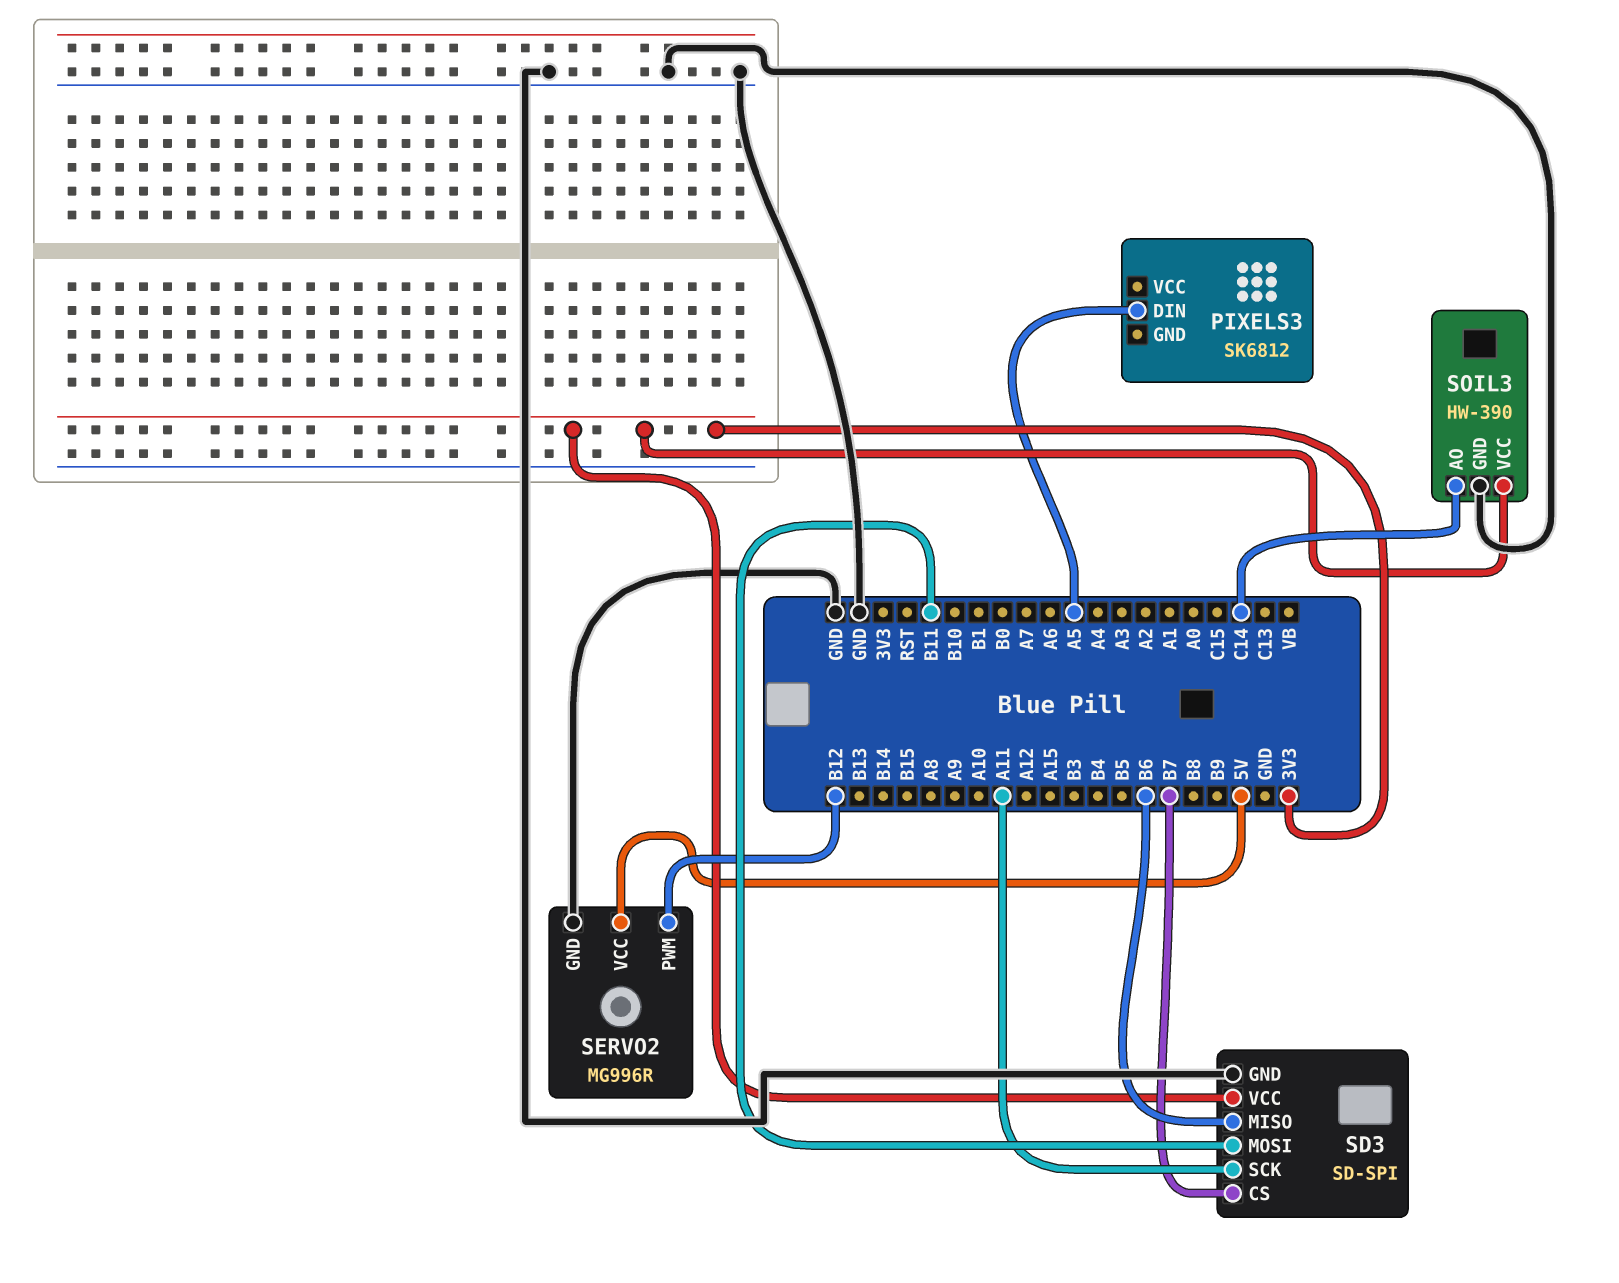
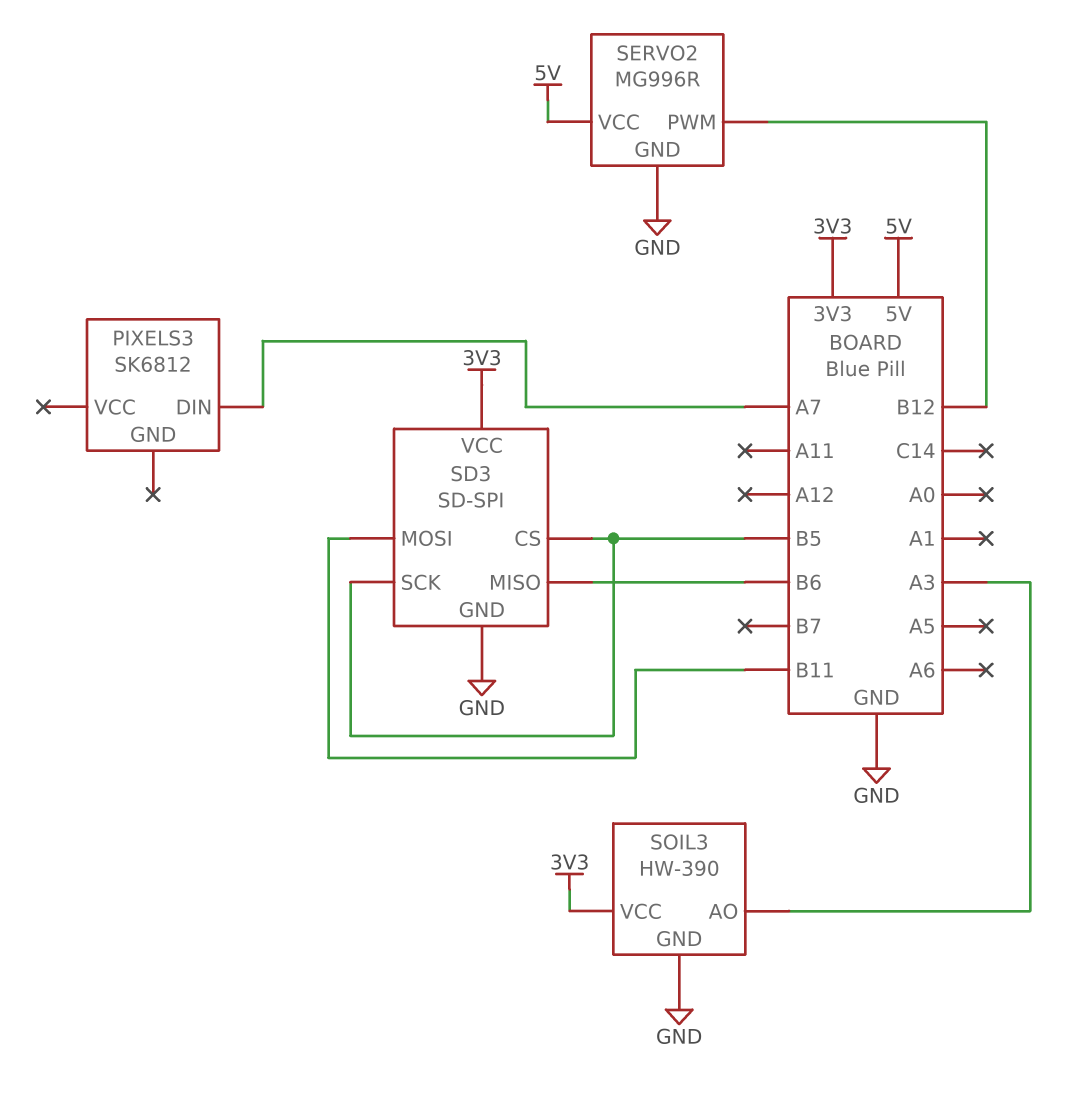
PIXELS3 pin DIN: A5 -> A7
SD3 pin CS: B7 -> B5
SD3 pin SCK: A11 -> B5
SOIL3 pin AO: C14 -> A3

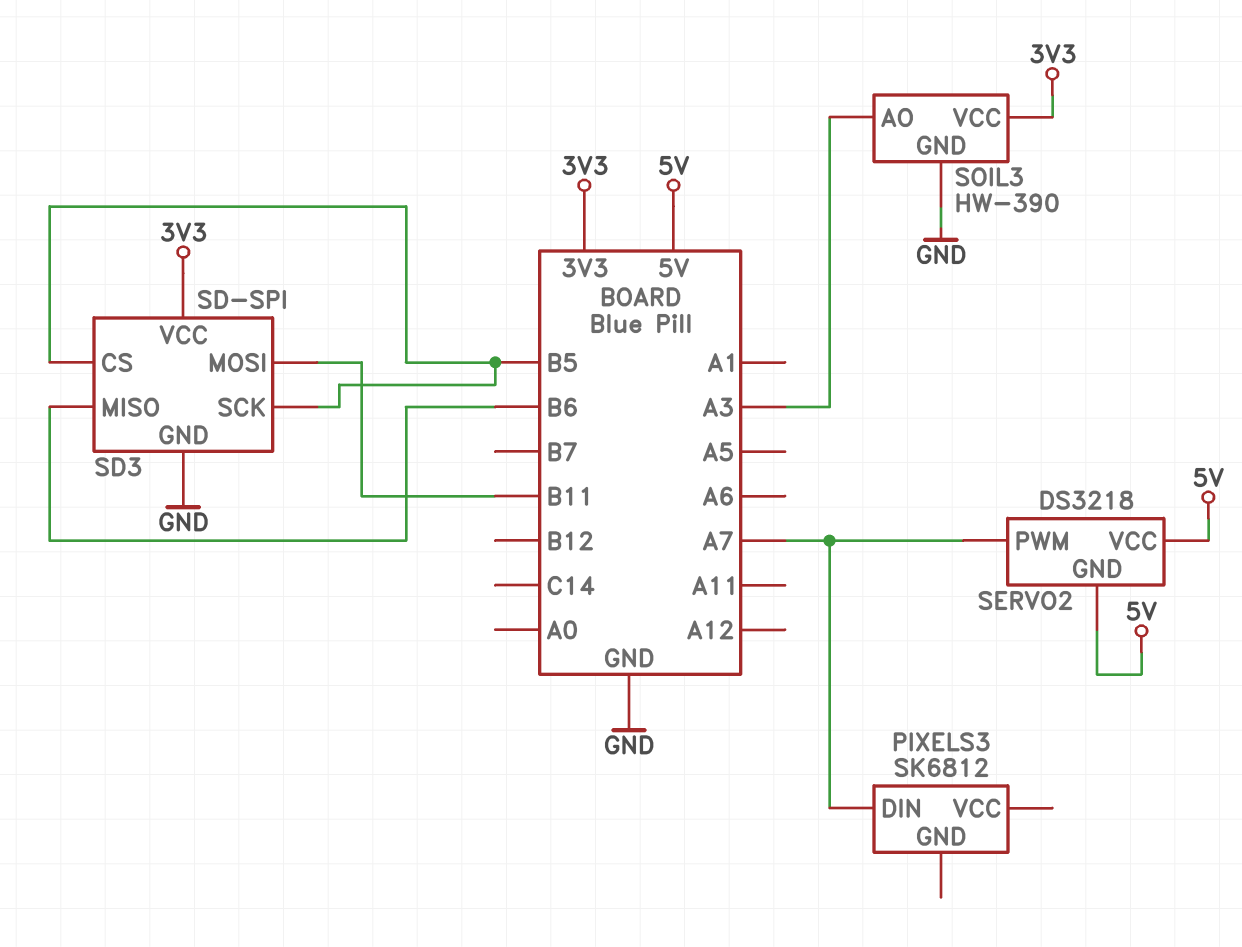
SERVO2: MG996R -> DS3218
SERVO2 pin GND: GND -> 5V
SERVO2 pin PWM: B12 -> A7

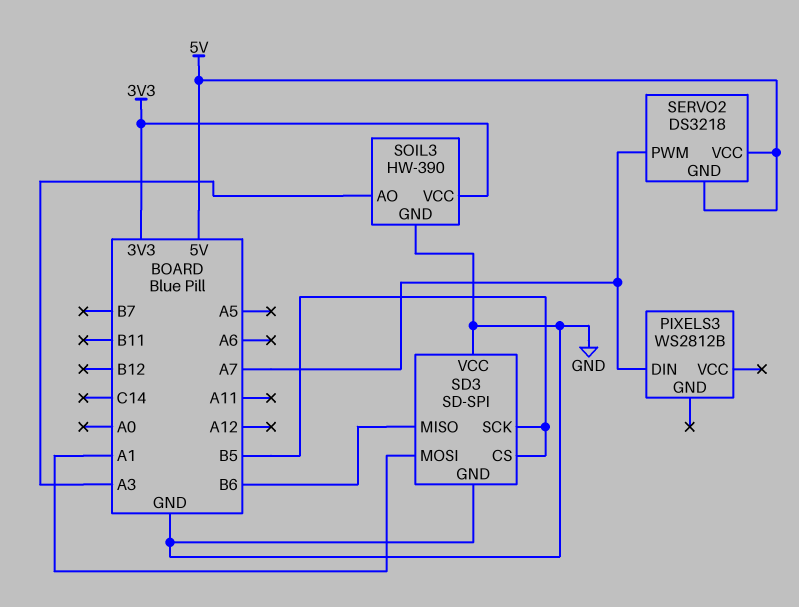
PIXELS3: SK6812 -> WS2812B
SD3 pin MOSI: B11 -> A1
SD3 pin VCC: 3V3 -> GND

